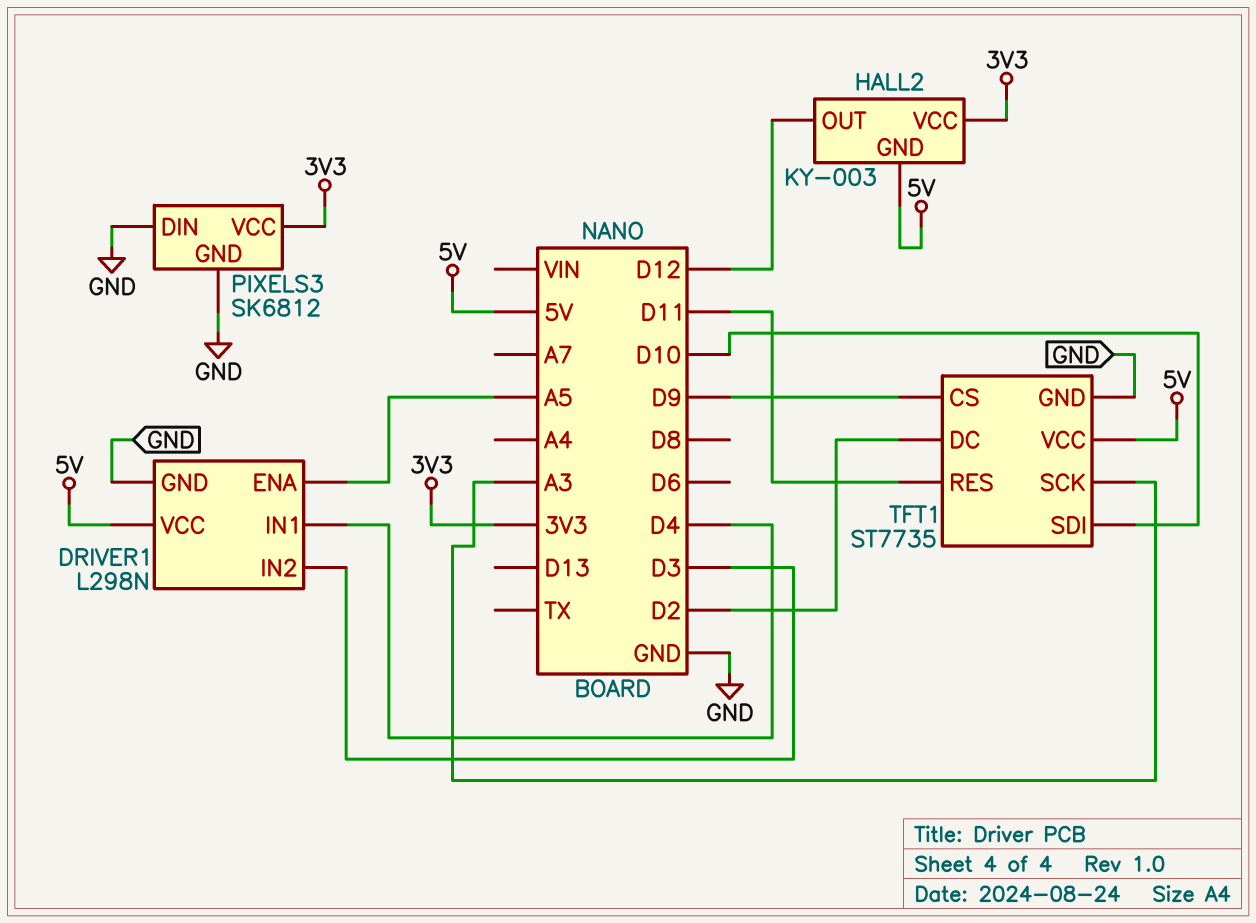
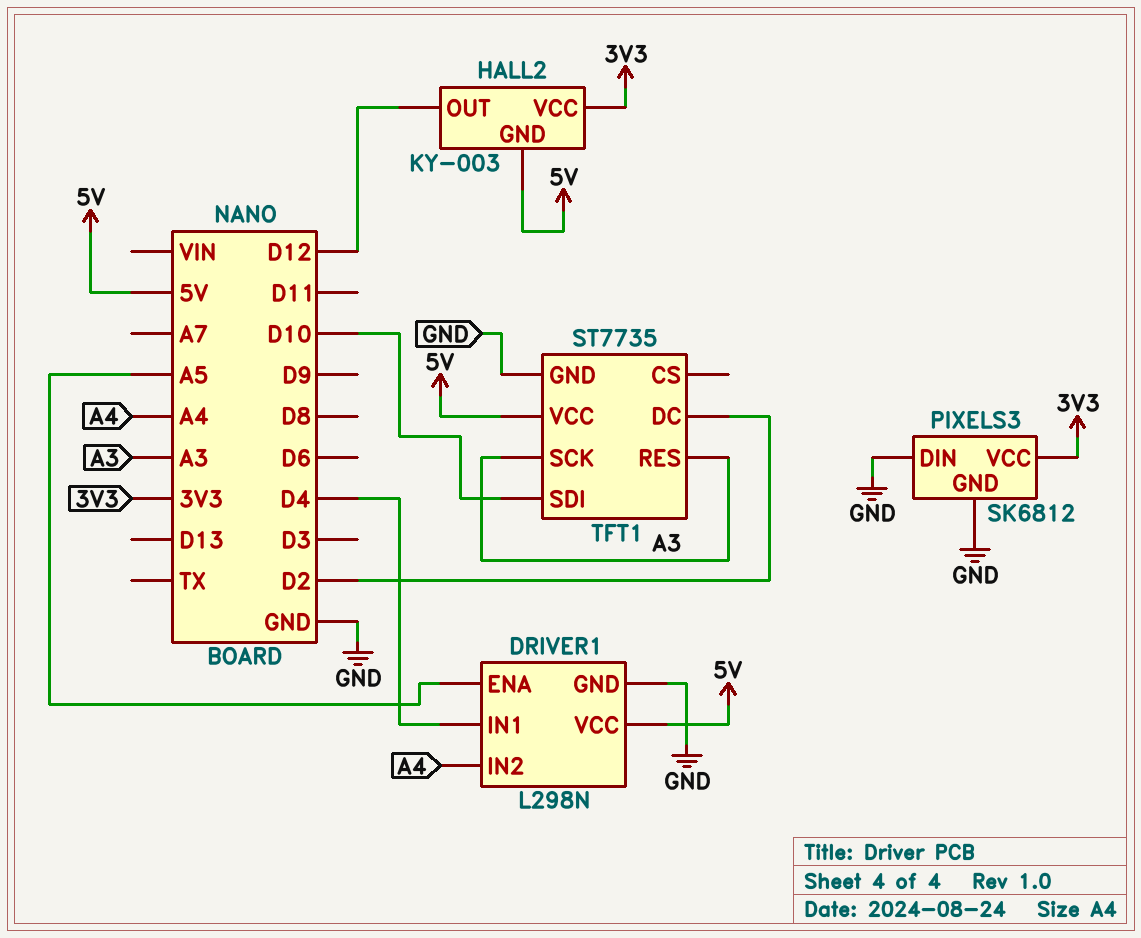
DRIVER1 pin IN2: D3 -> A4
TFT1 pin CS: D9 -> none
TFT1 pin RES: D11 -> A3

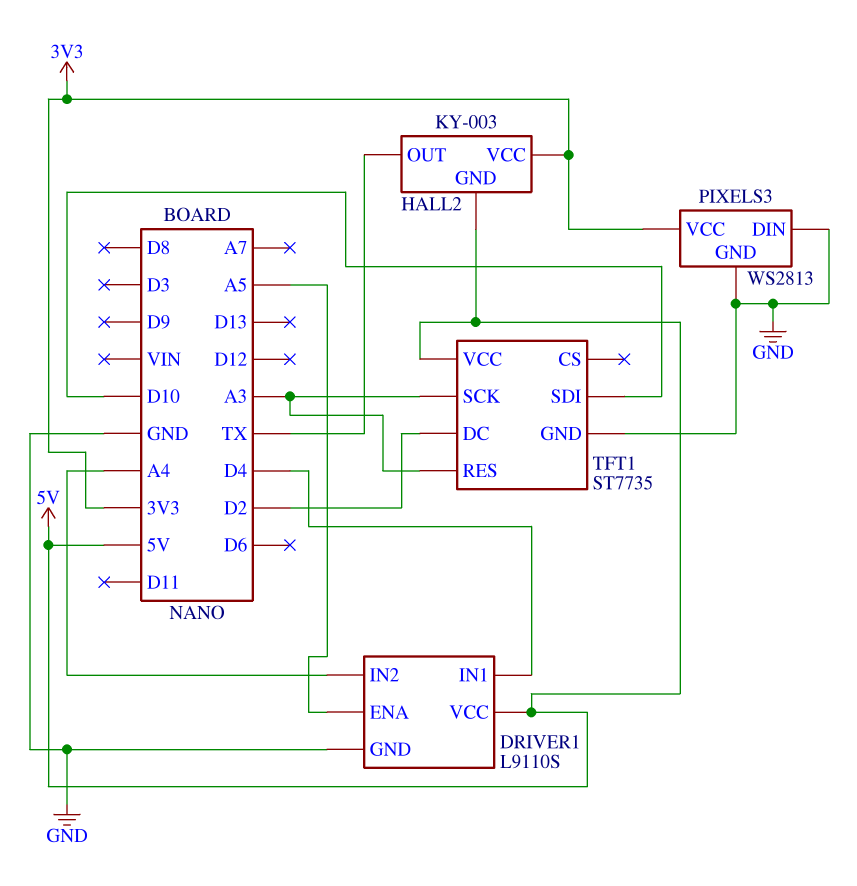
DRIVER1: L298N -> L9110S
HALL2 pin OUT: D12 -> TX
PIXELS3: SK6812 -> WS2813

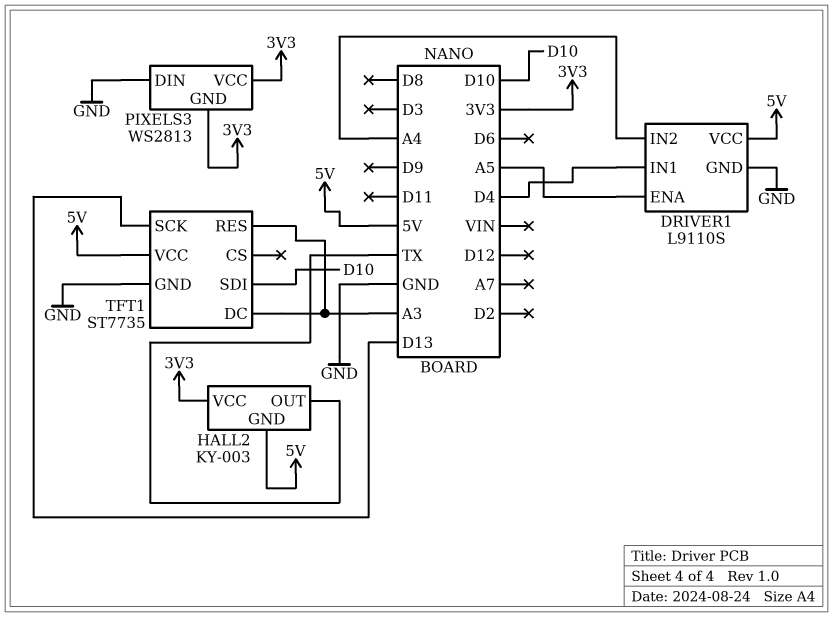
PIXELS3 pin GND: GND -> 3V3
TFT1 pin DC: D2 -> A3
TFT1 pin SCK: A3 -> D13

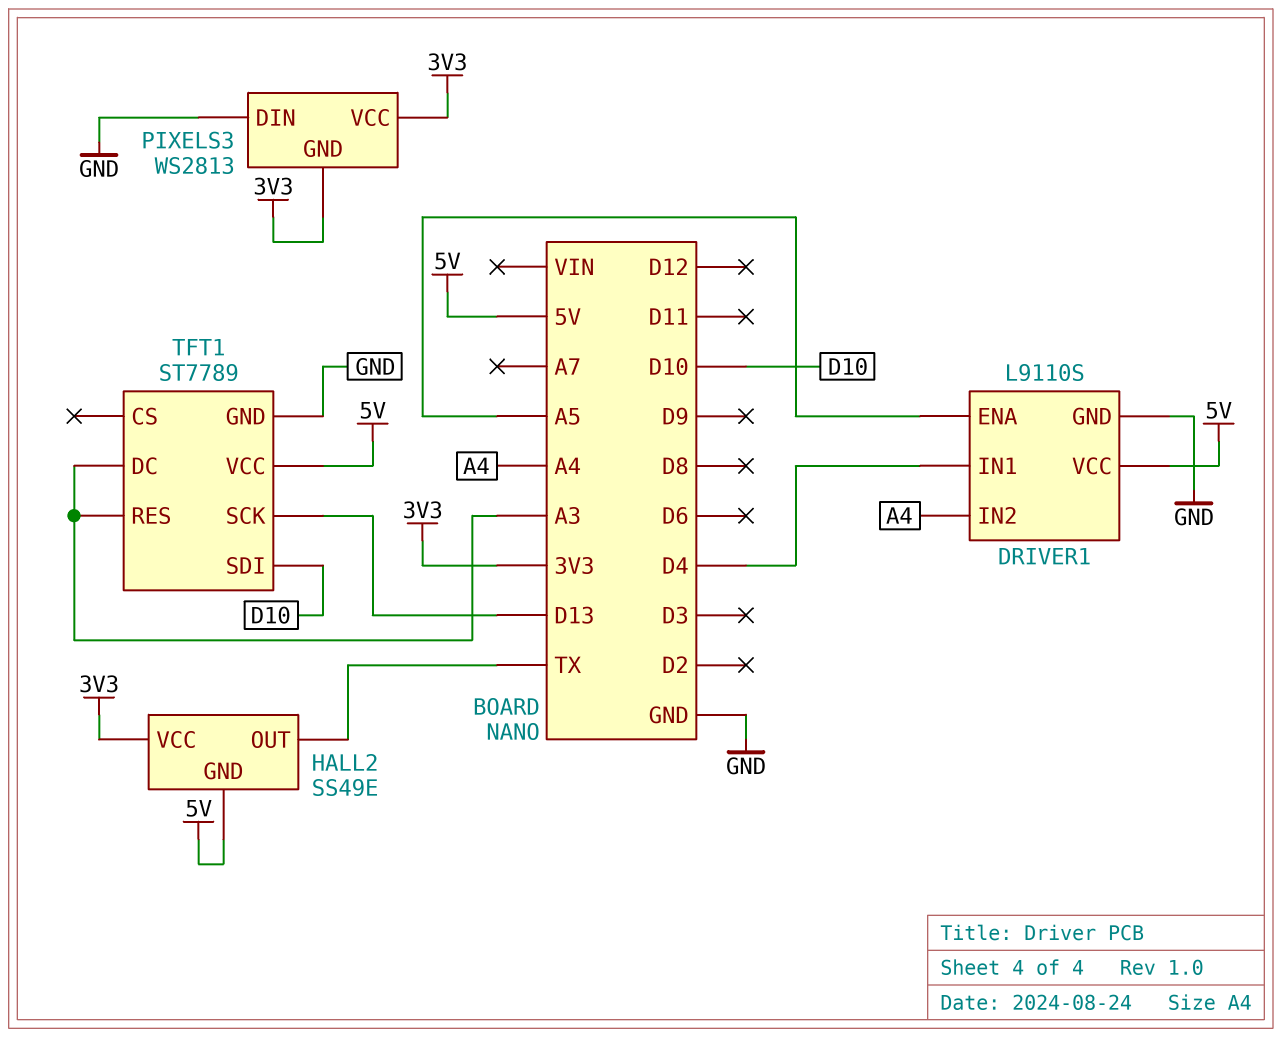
HALL2: KY-003 -> SS49E
TFT1: ST7735 -> ST7789

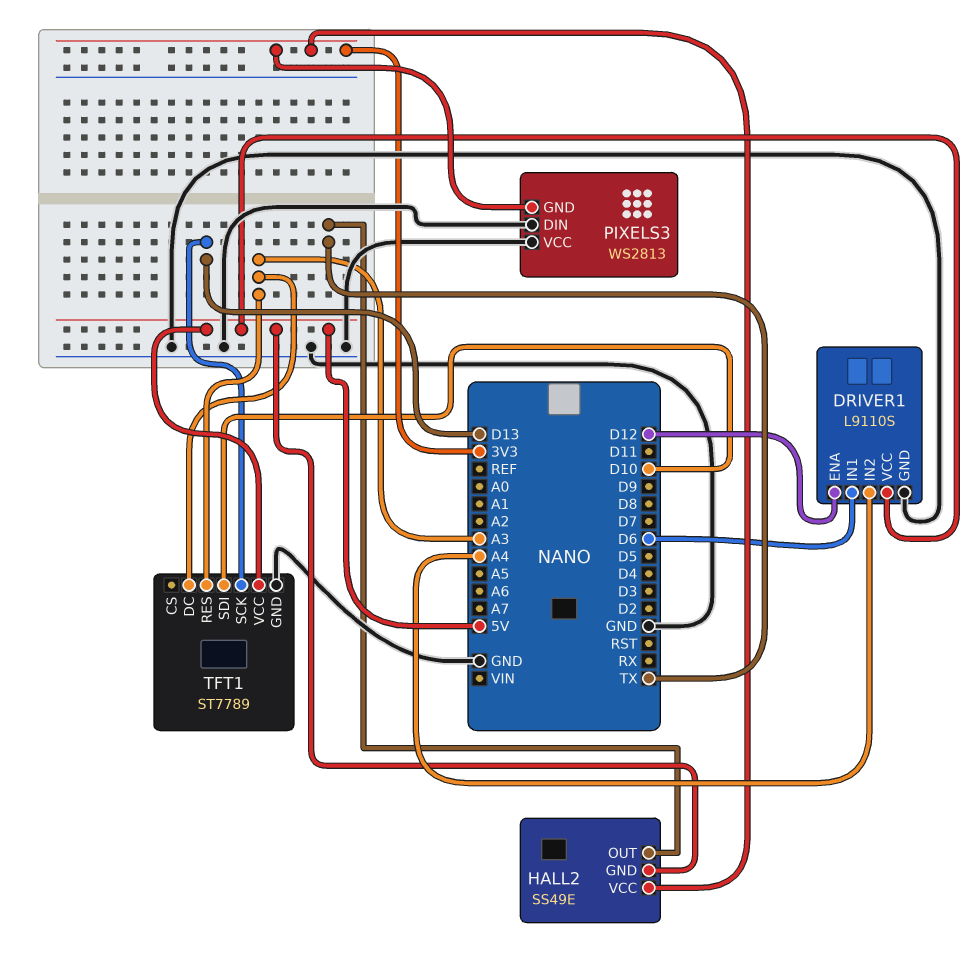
DRIVER1 pin ENA: A5 -> D12
DRIVER1 pin IN1: D4 -> D6
PIXELS3 pin VCC: 3V3 -> GND

